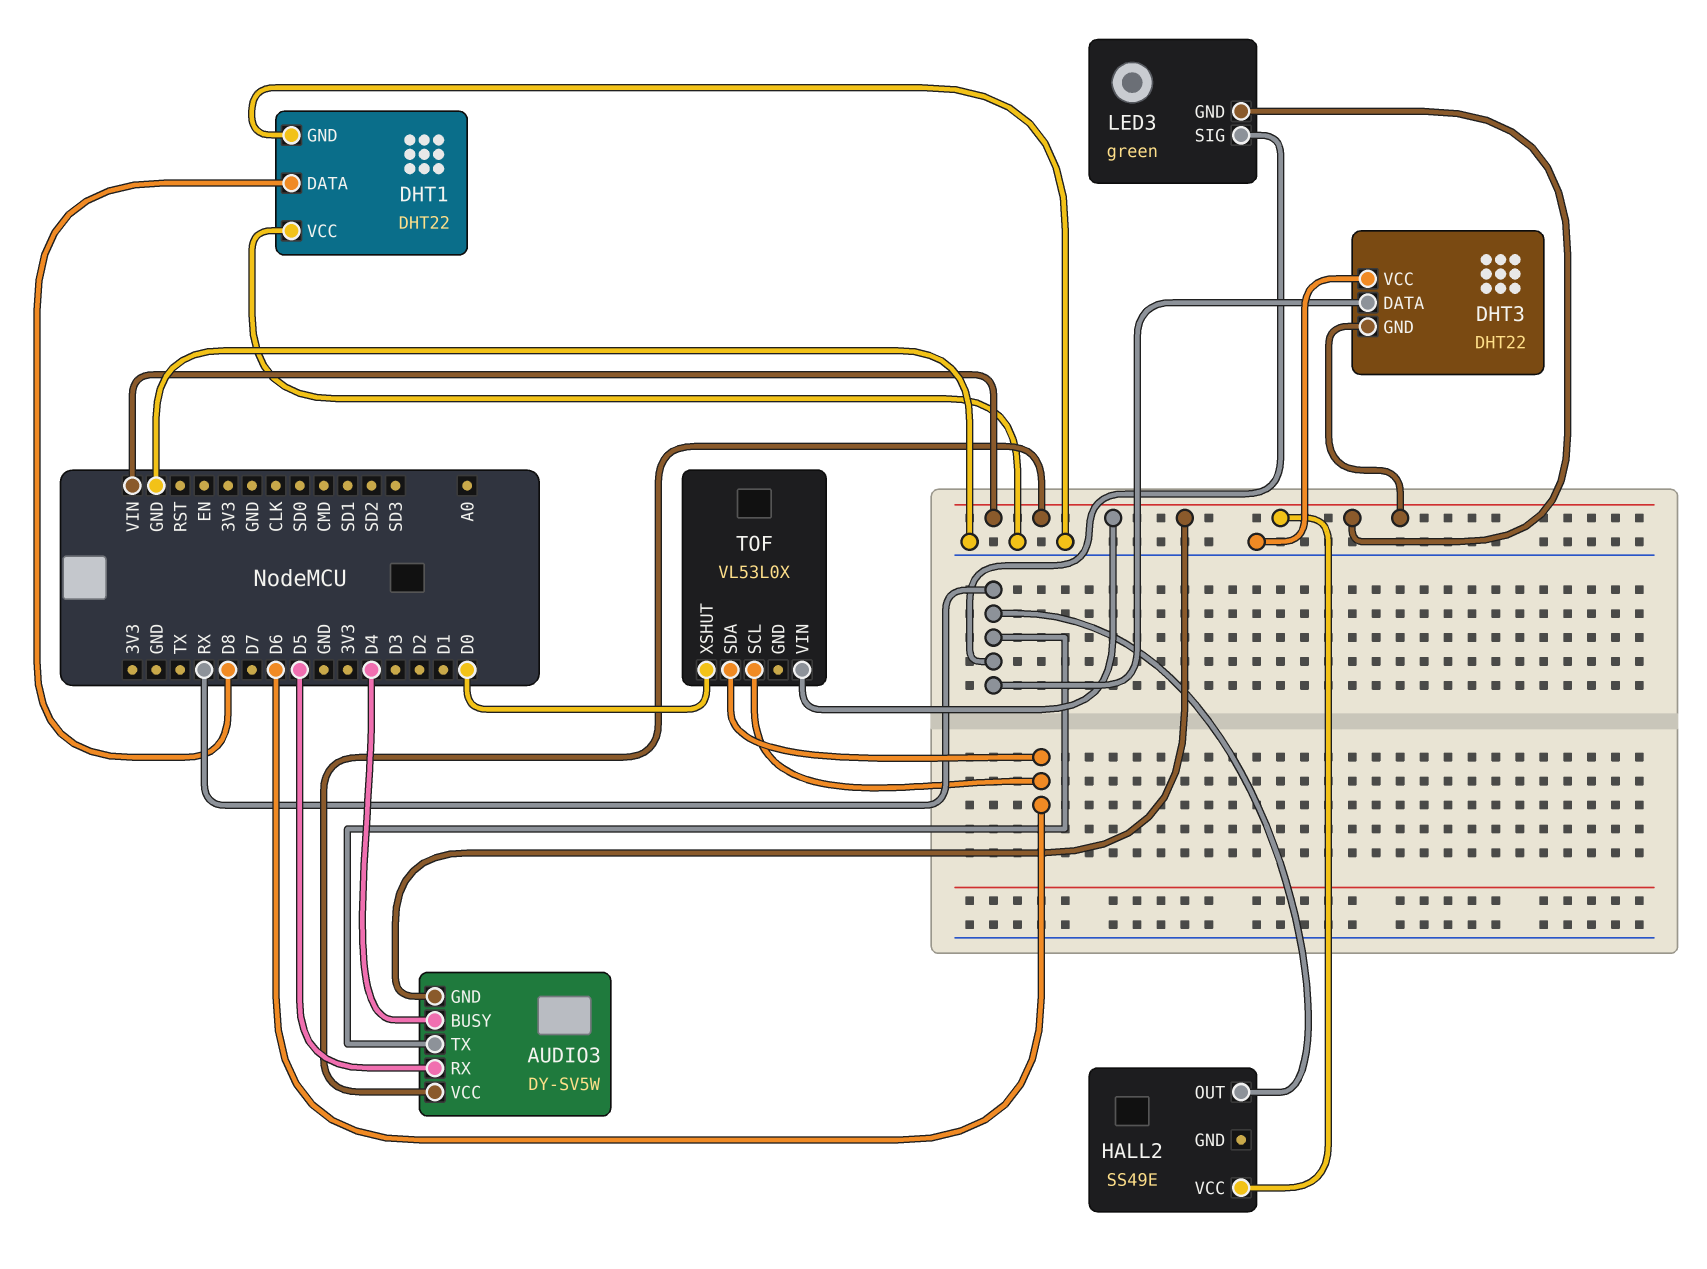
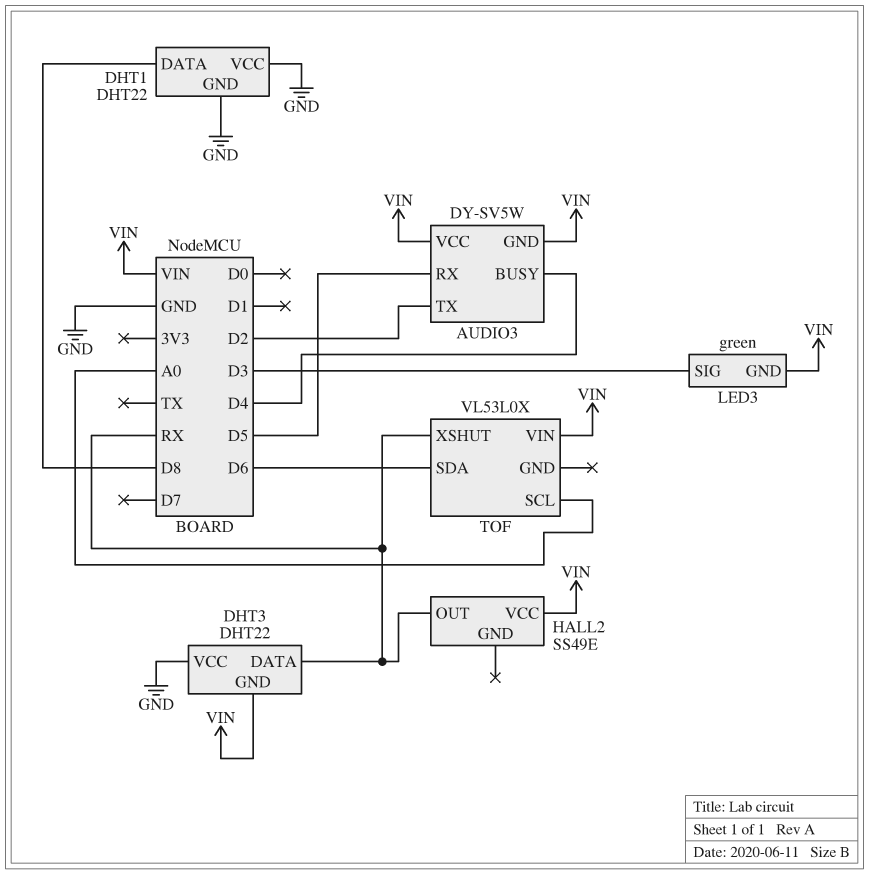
AUDIO3 pin TX: RX -> D2
LED3 pin SIG: RX -> D3
TOF pin SCL: D6 -> A0
TOF pin XSHUT: D0 -> RX

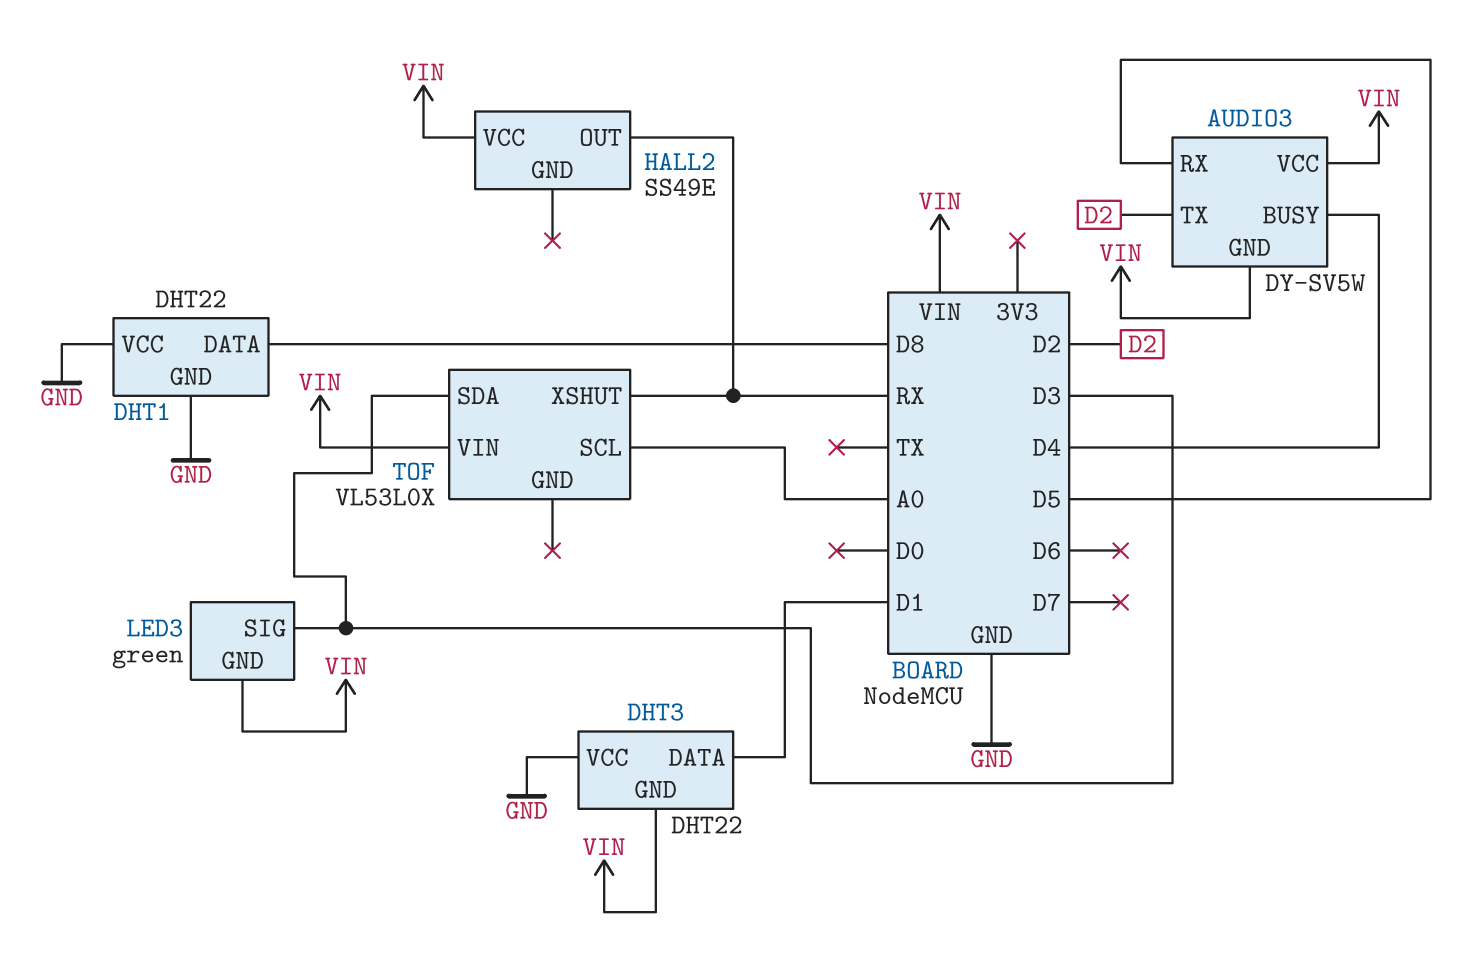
DHT3 pin DATA: RX -> D1
TOF pin SDA: D6 -> D3

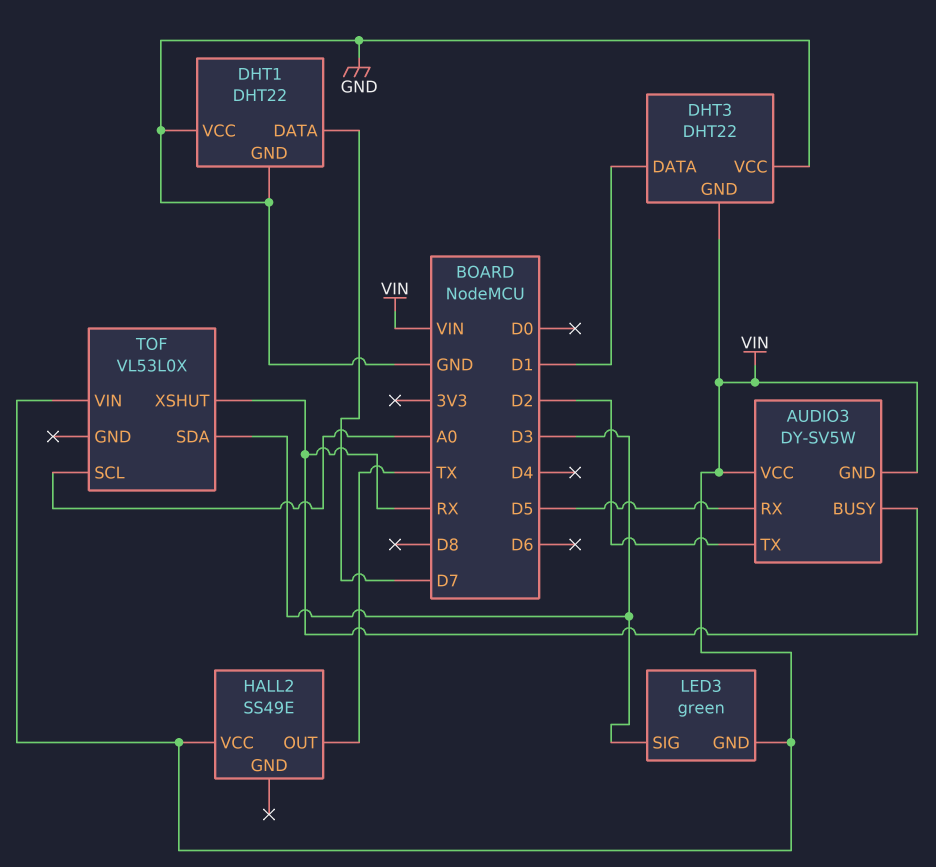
AUDIO3 pin BUSY: D4 -> RX
DHT1 pin DATA: D8 -> D7
HALL2 pin OUT: RX -> TX

